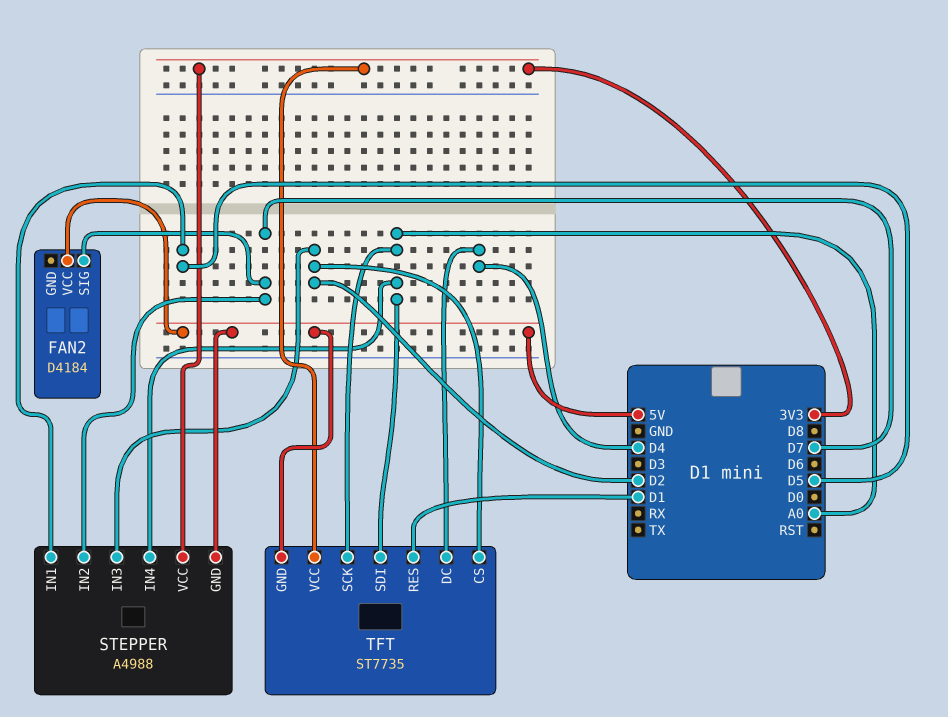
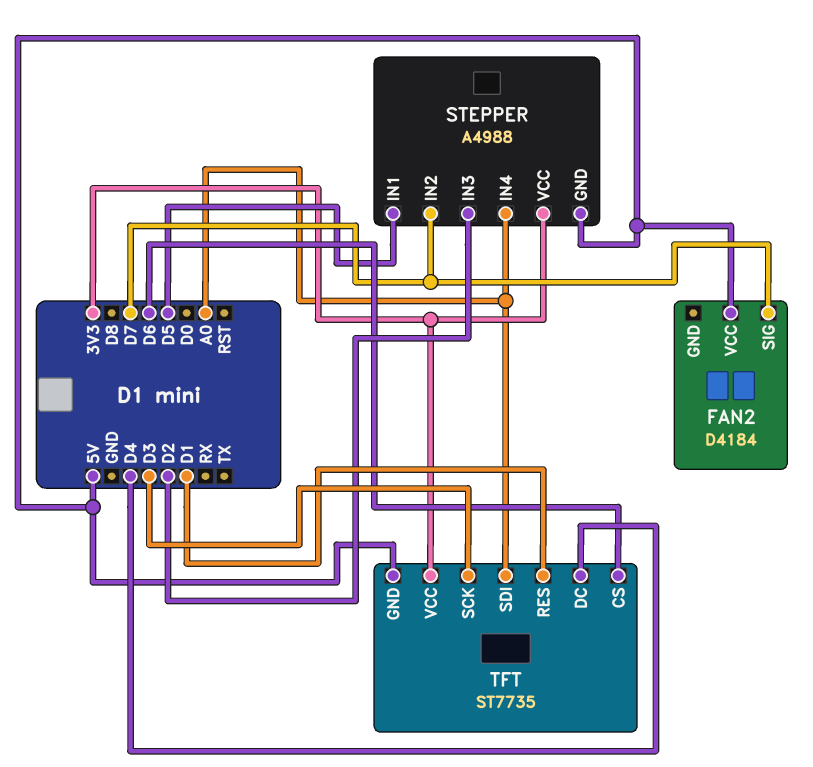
TFT pin CS: D2 -> D6
TFT pin SCK: A0 -> D3

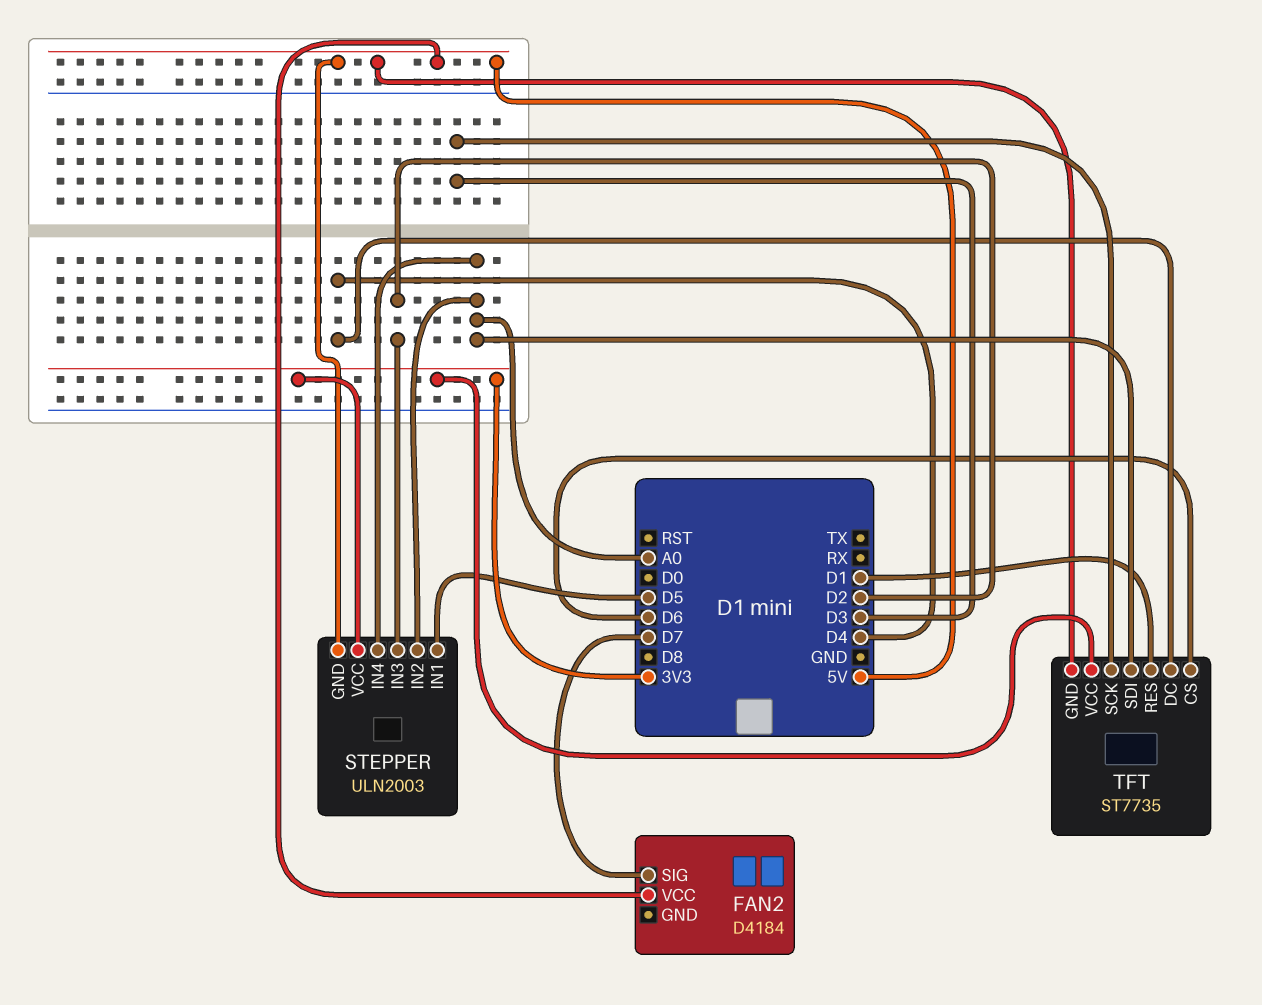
STEPPER: A4988 -> ULN2003
STEPPER pin IN2: D7 -> A0

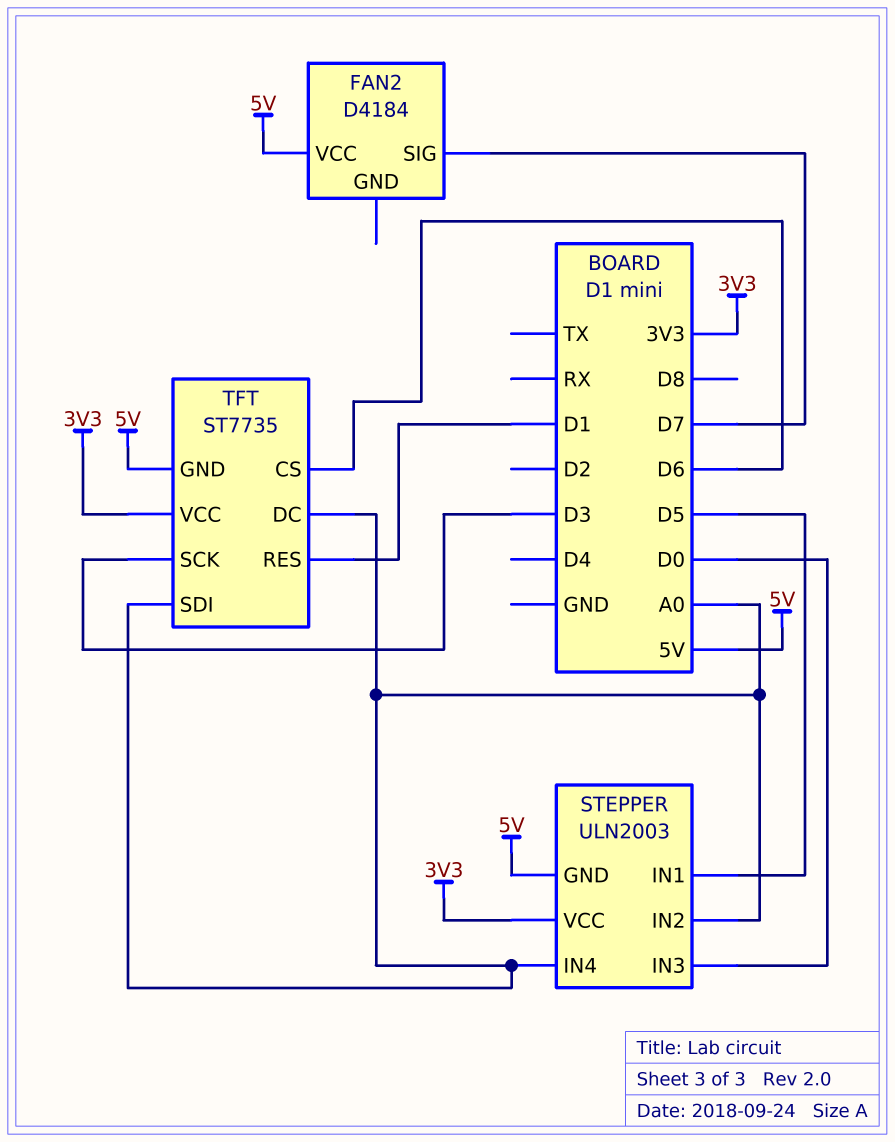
STEPPER pin IN3: D2 -> D0
TFT pin DC: D4 -> A0

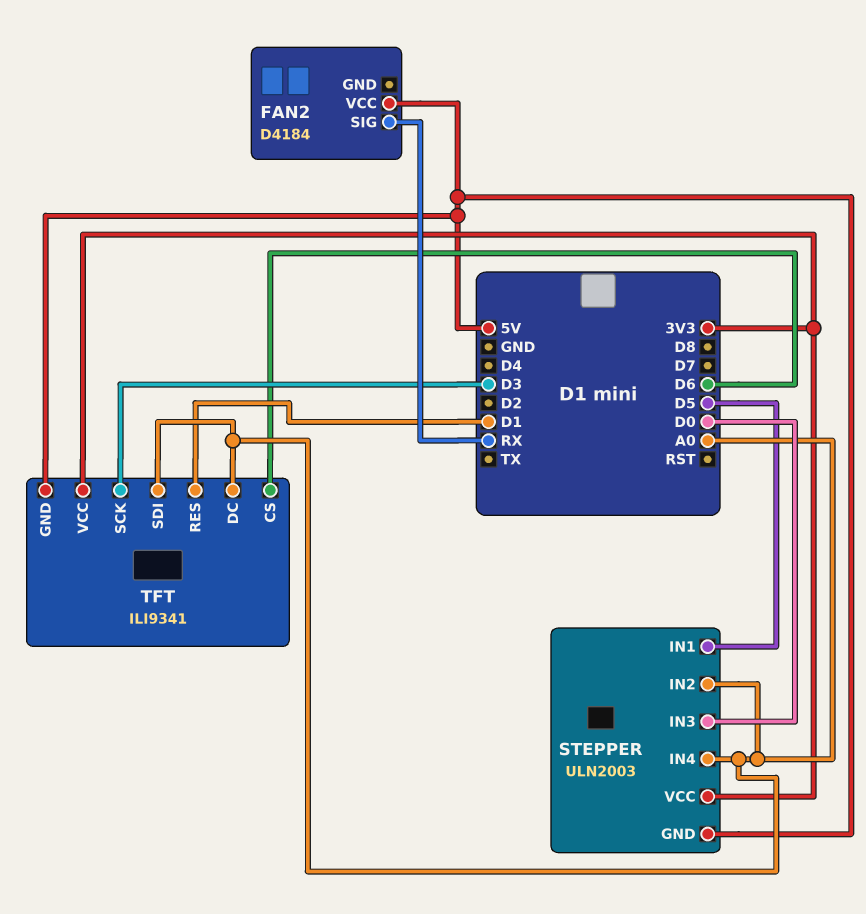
FAN2 pin SIG: D7 -> RX
TFT: ST7735 -> ILI9341

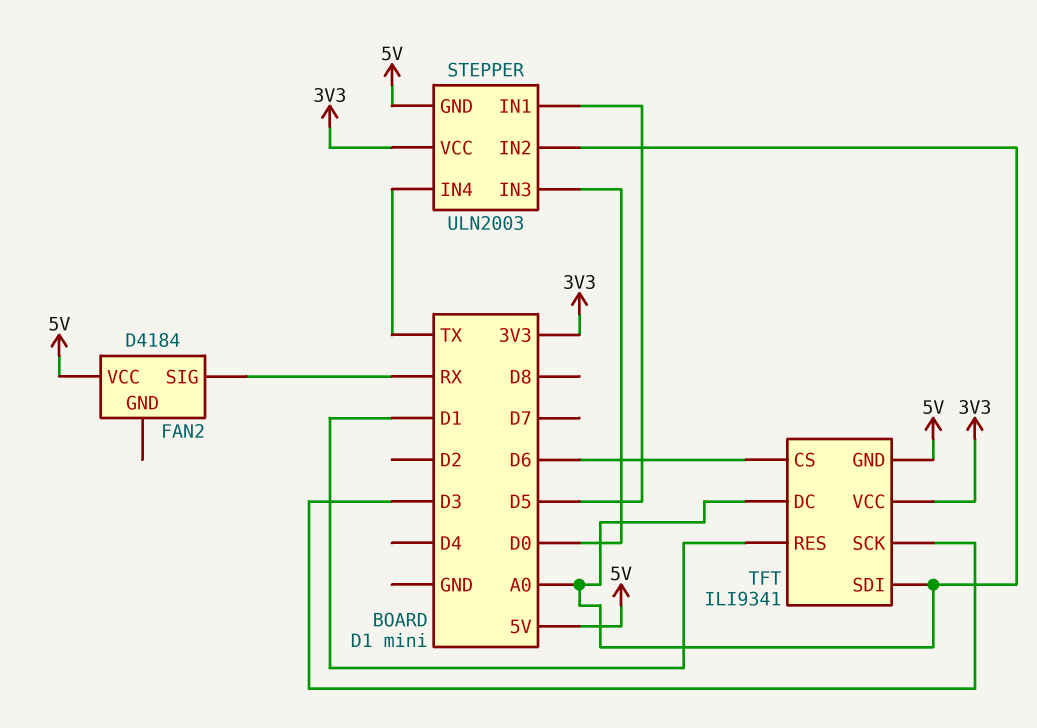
STEPPER pin IN4: A0 -> TX

